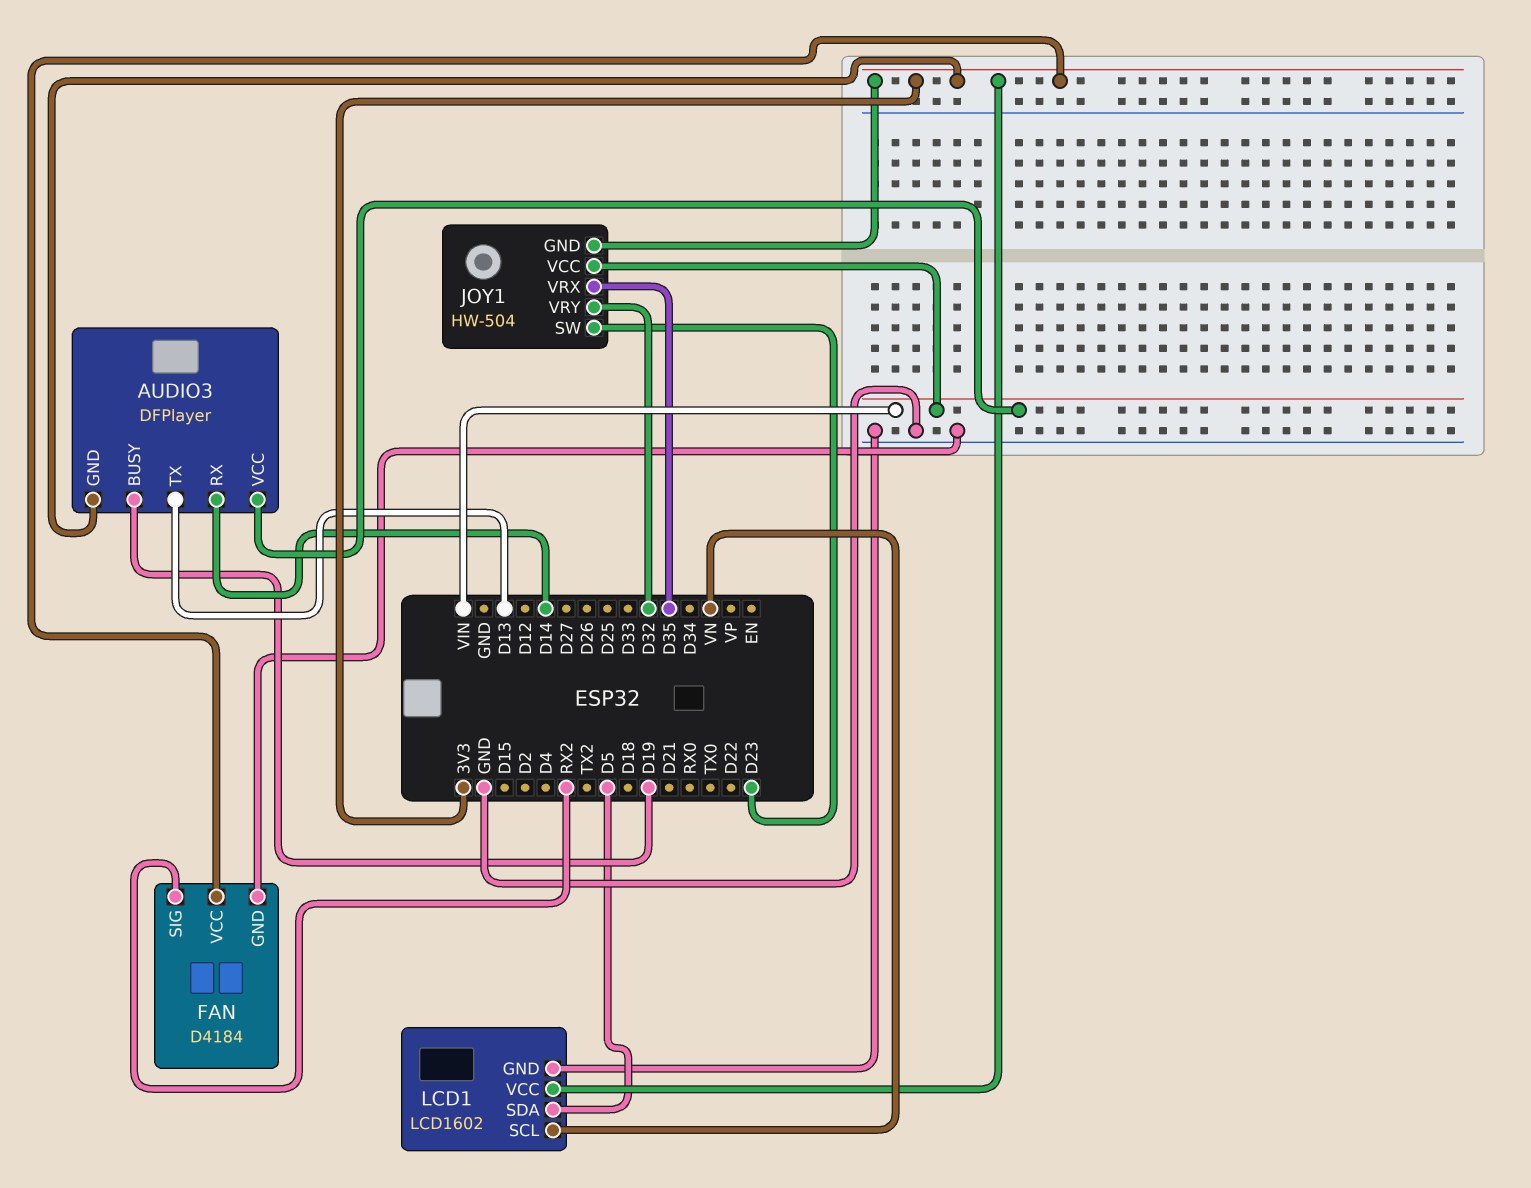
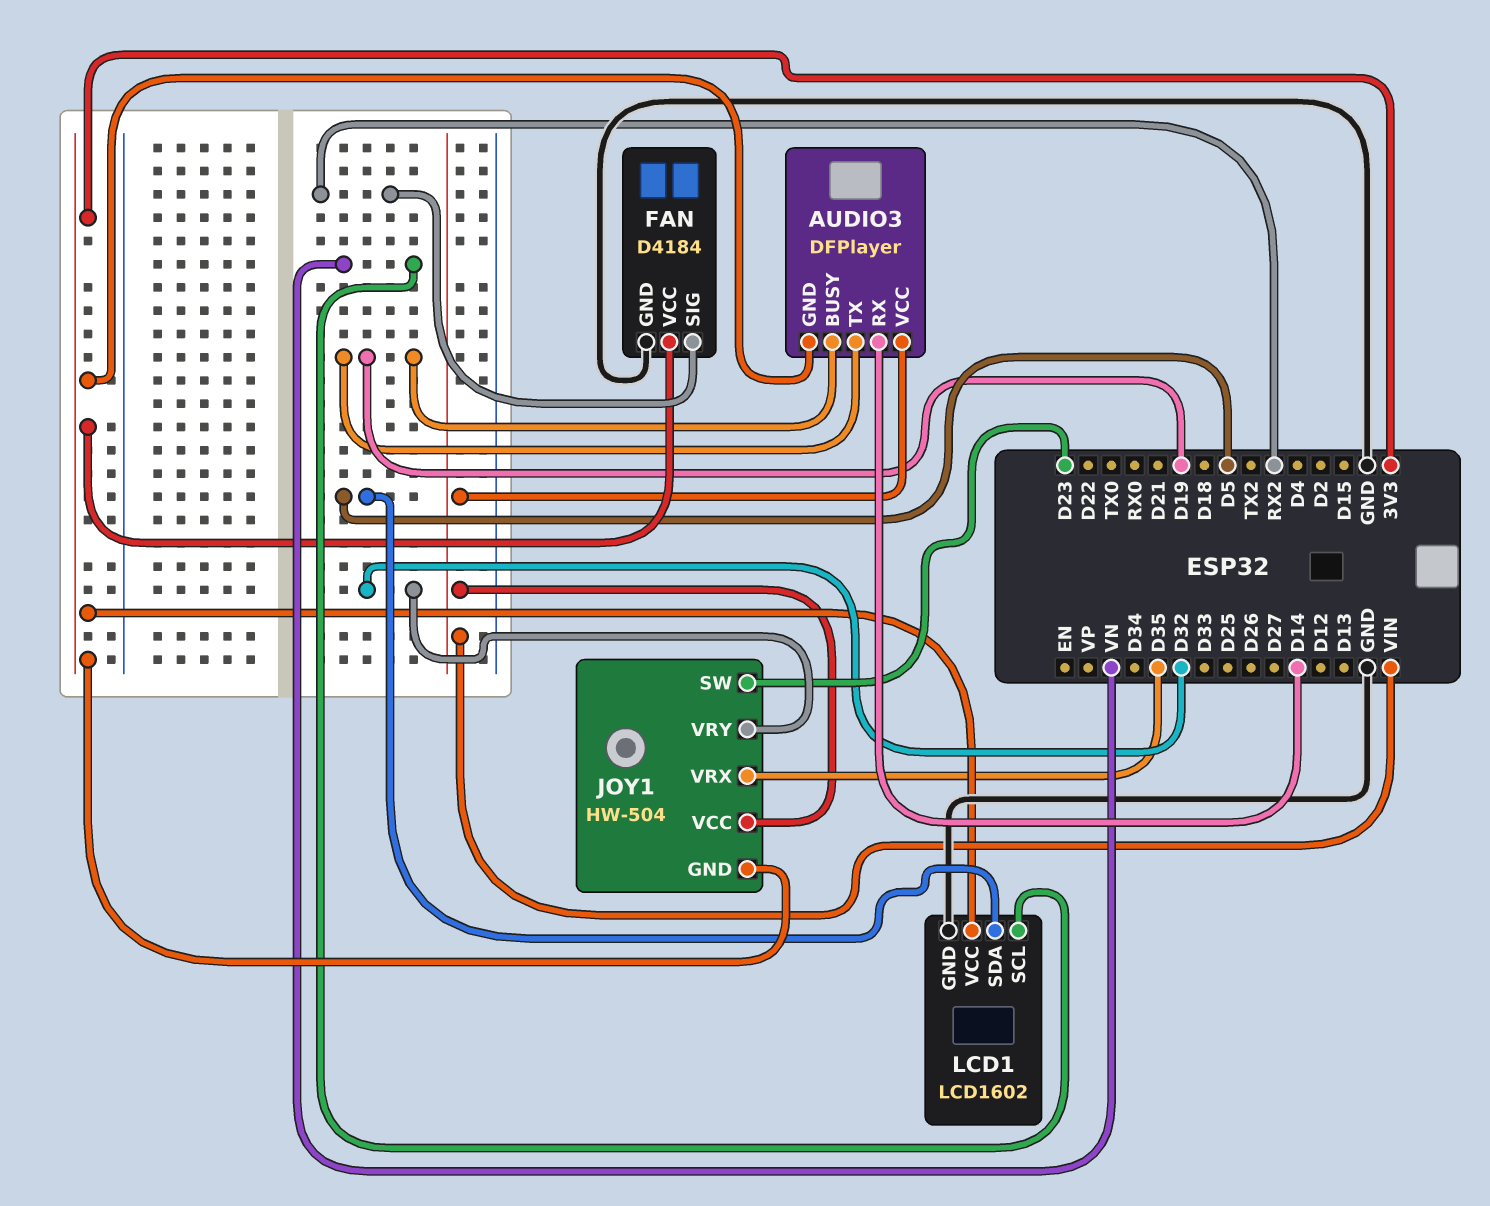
AUDIO3 pin TX: D13 -> D19

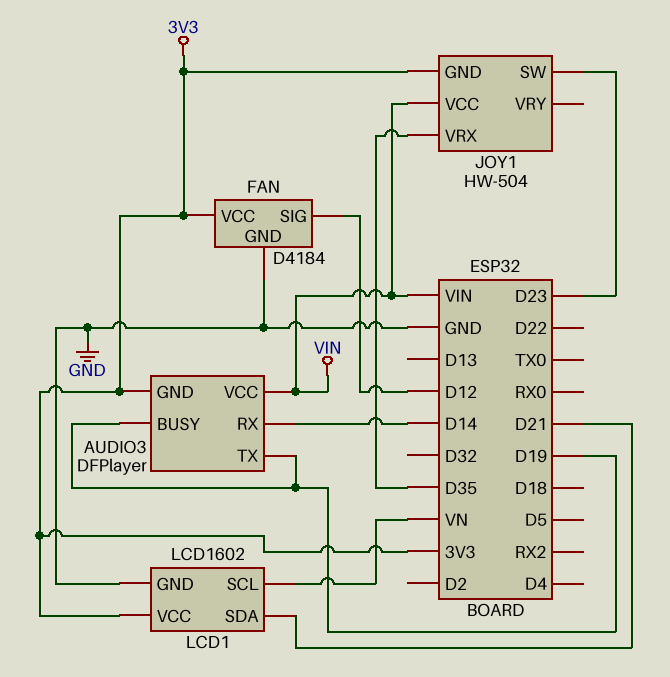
FAN pin SIG: RX2 -> D12
JOY1 pin VRY: D32 -> none
LCD1 pin SDA: D5 -> D21

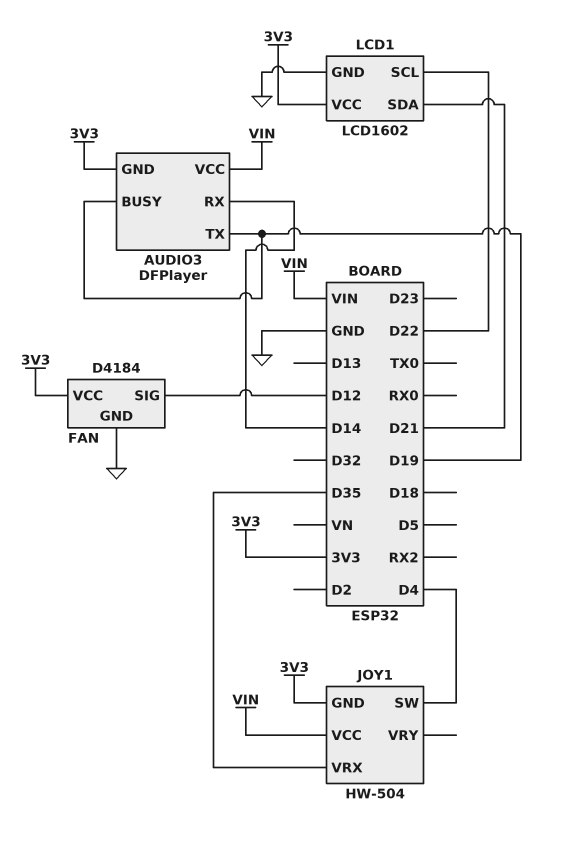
JOY1 pin SW: D23 -> D4
LCD1 pin SCL: VN -> D22

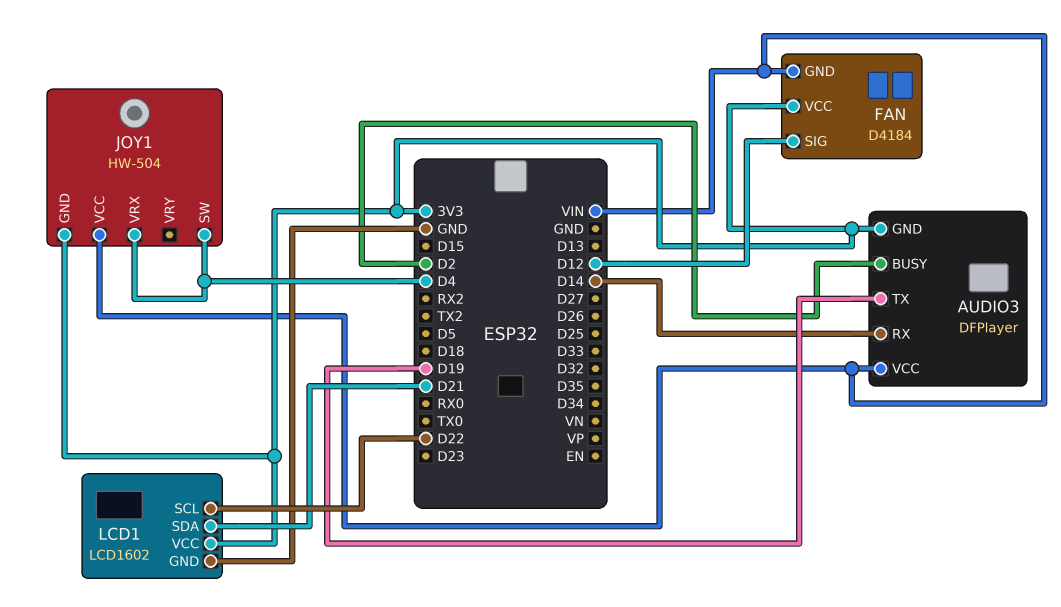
AUDIO3 pin BUSY: D19 -> D2
FAN pin GND: GND -> VIN
JOY1 pin VRX: D35 -> D4

